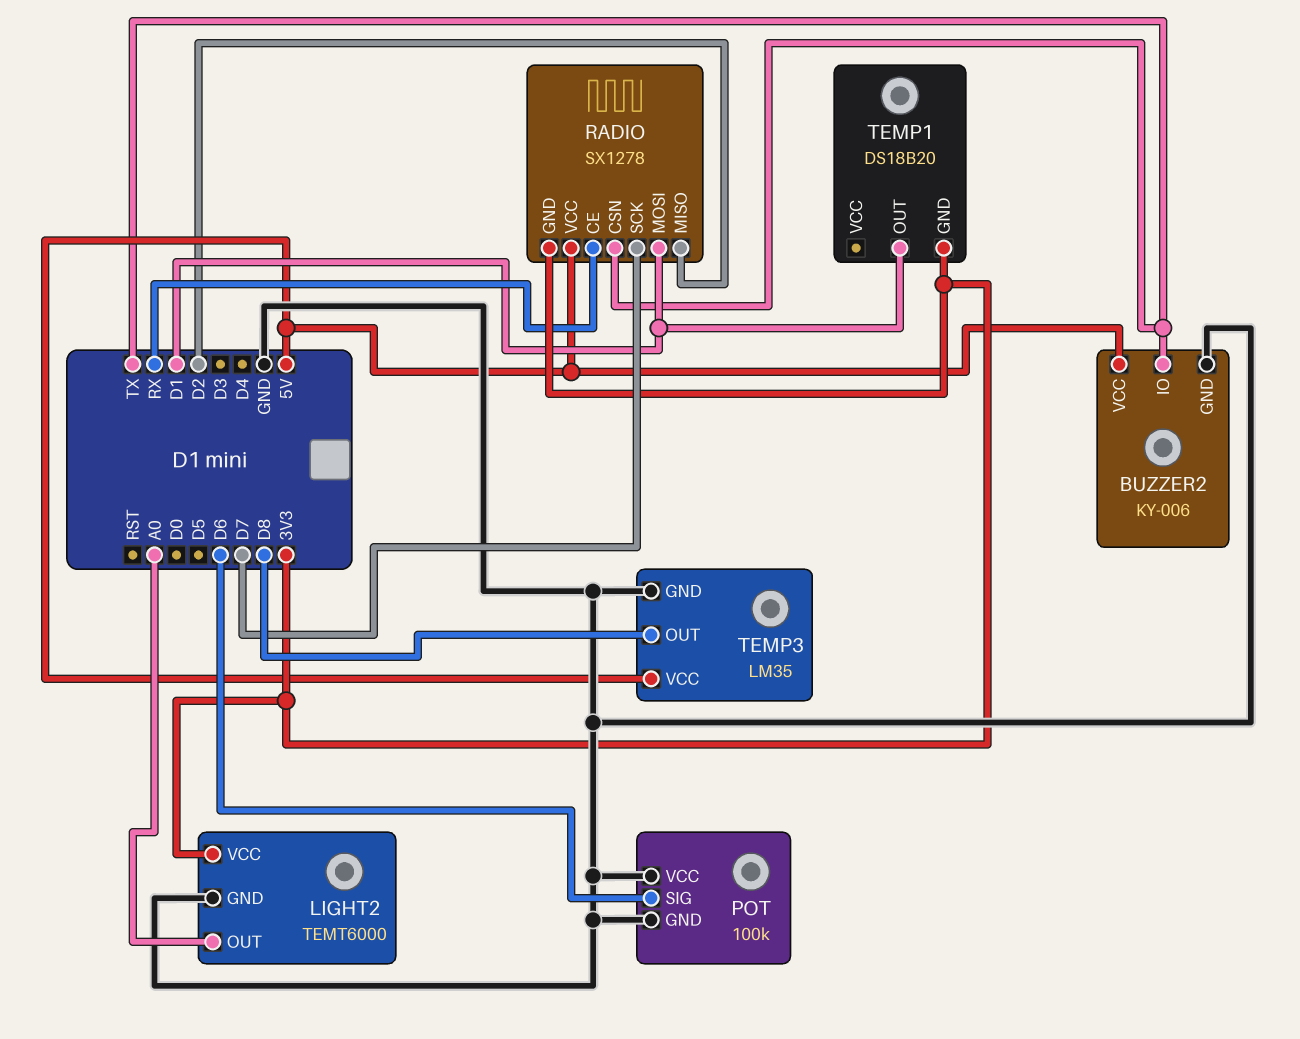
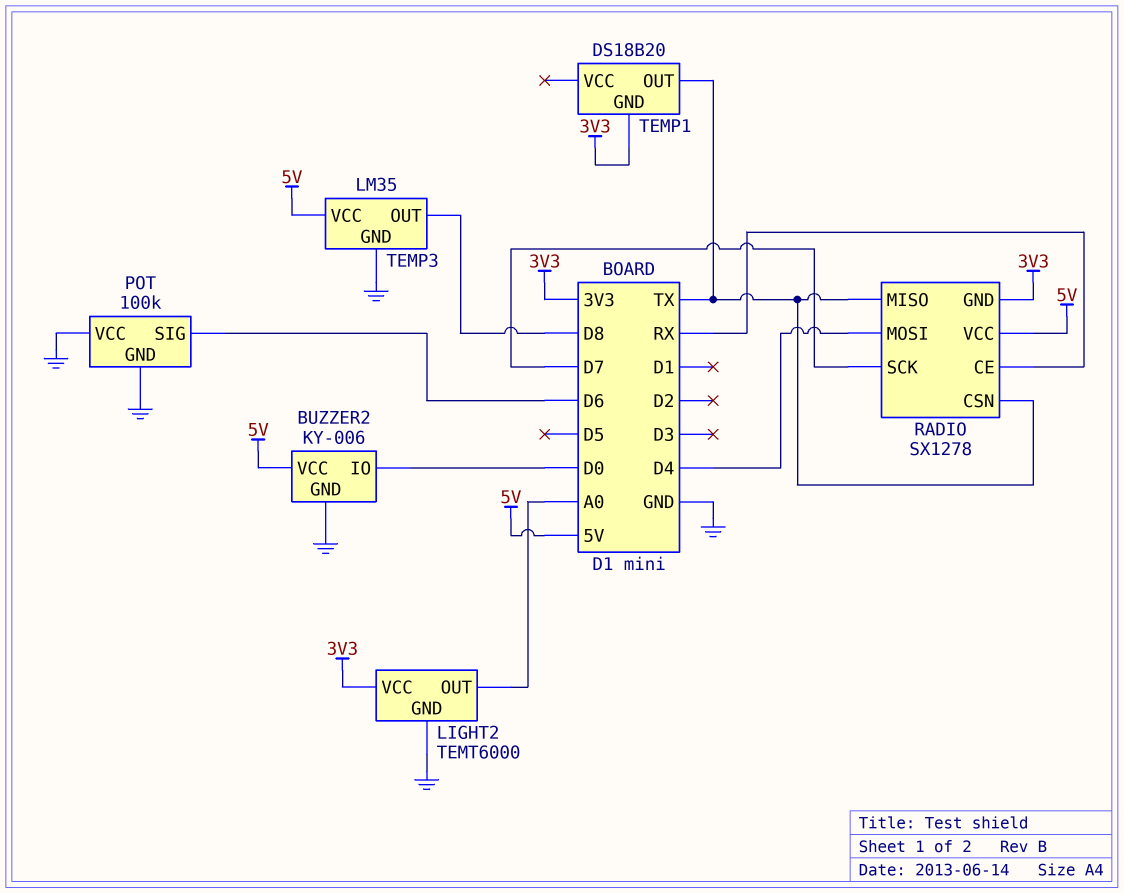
BUZZER2 pin IO: TX -> D0
RADIO pin MISO: D2 -> TX
RADIO pin MOSI: D1 -> D4
TEMP1 pin OUT: D1 -> TX

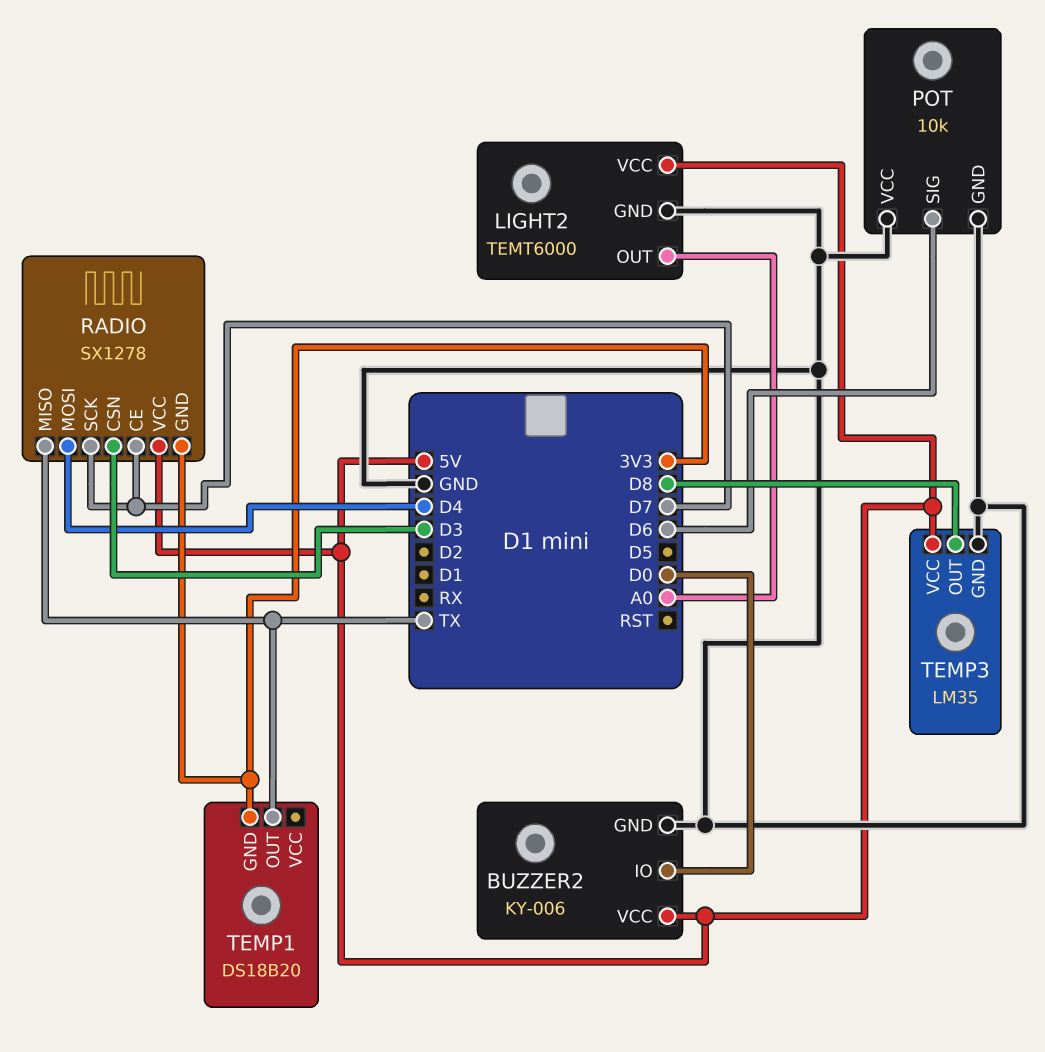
LIGHT2 pin VCC: 3V3 -> 5V
POT: 100k -> 10k
RADIO pin CE: RX -> D7
RADIO pin CSN: TX -> D3

